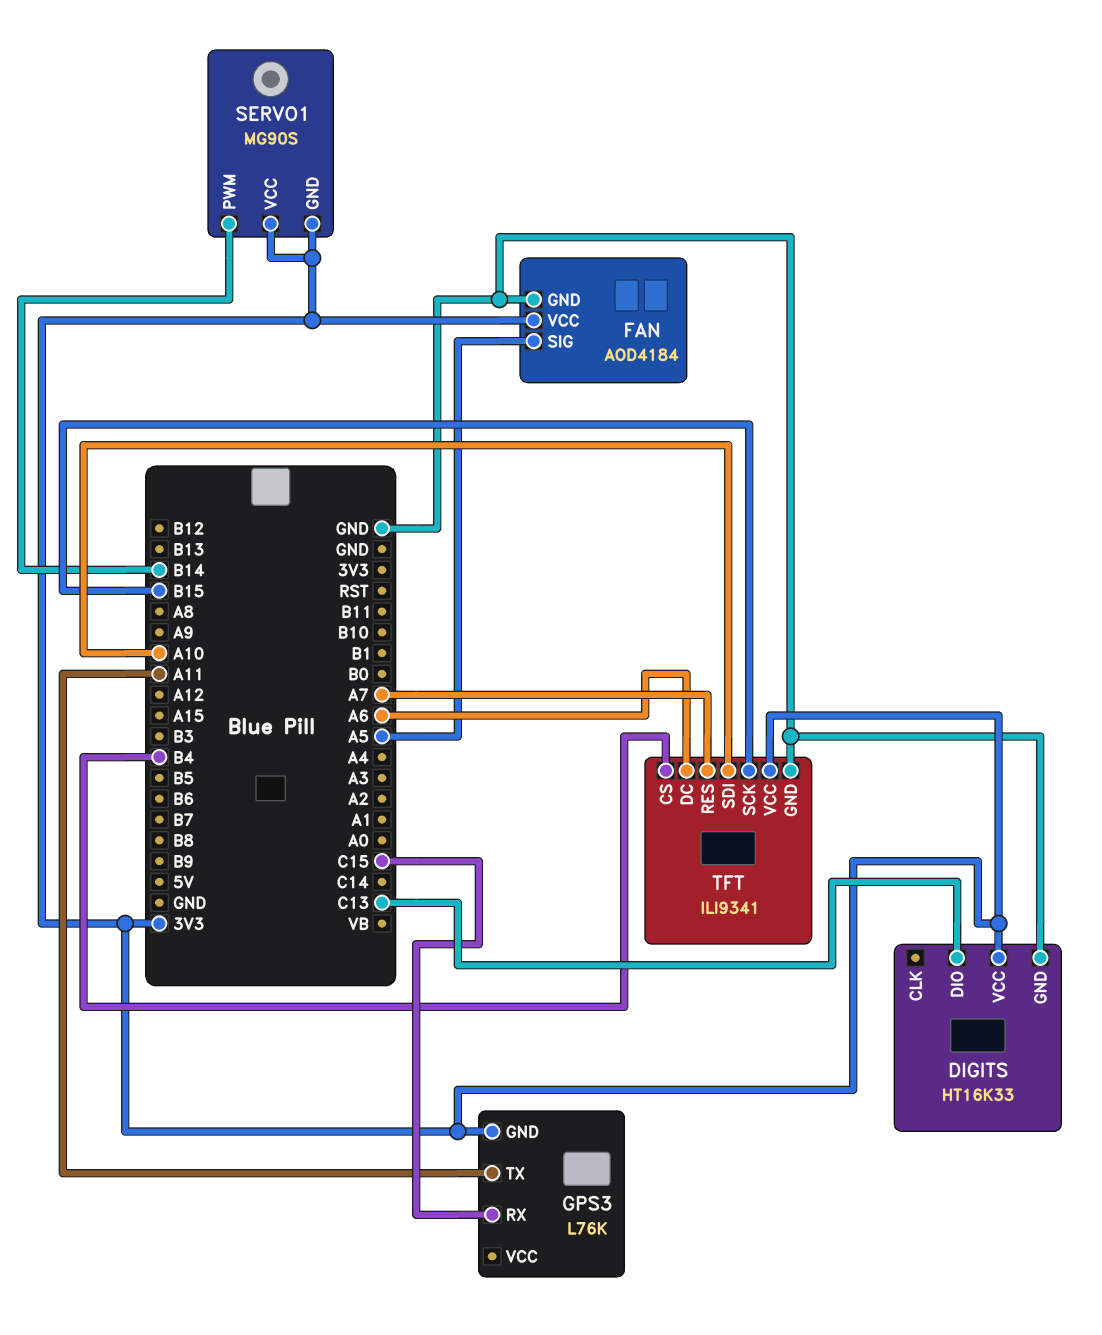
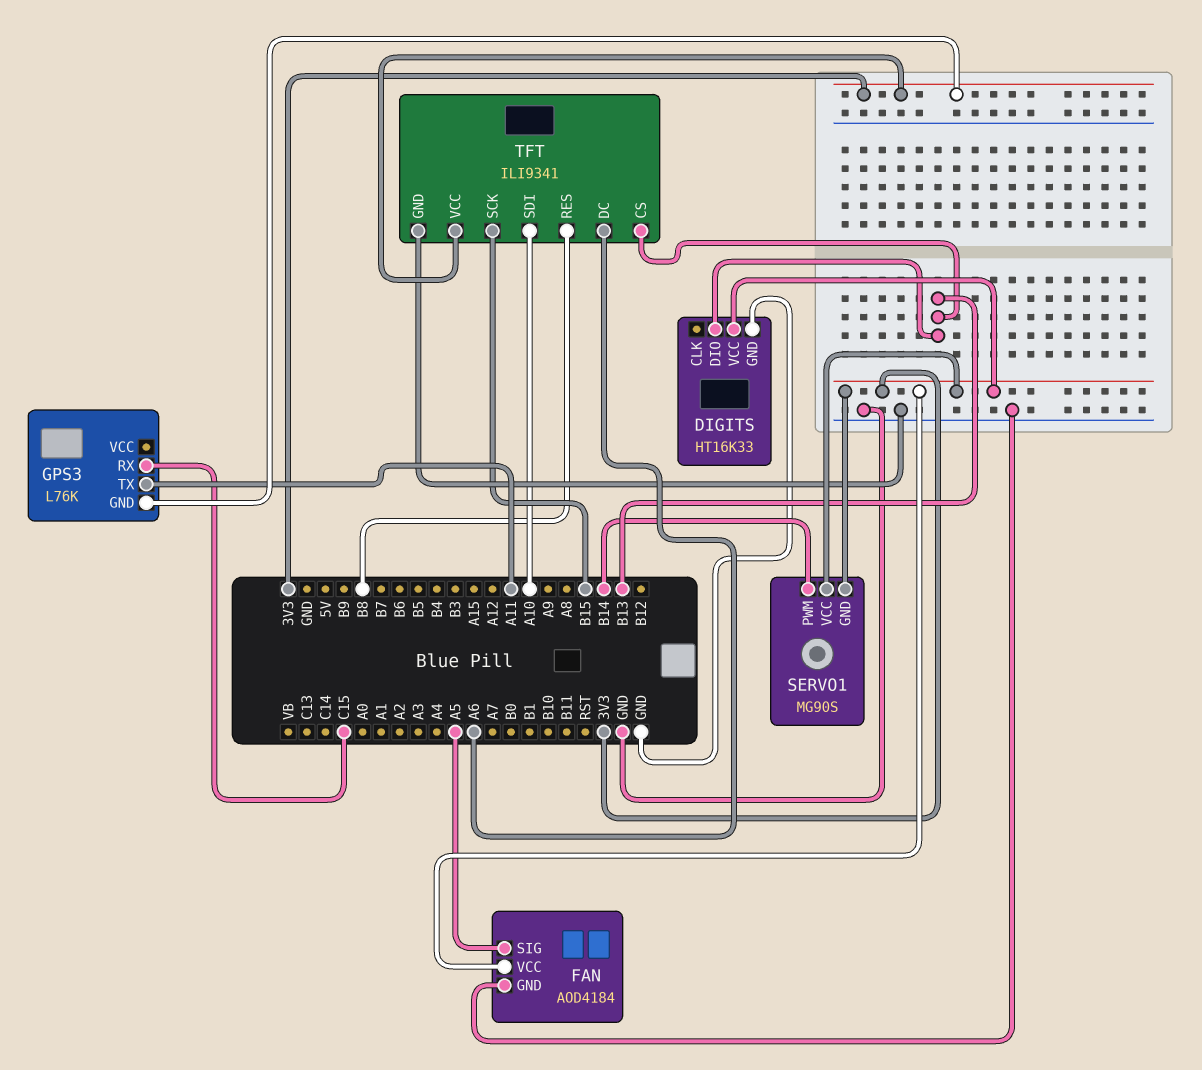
DIGITS pin DIO: C13 -> B13
TFT pin CS: B4 -> B13
TFT pin RES: A7 -> B8

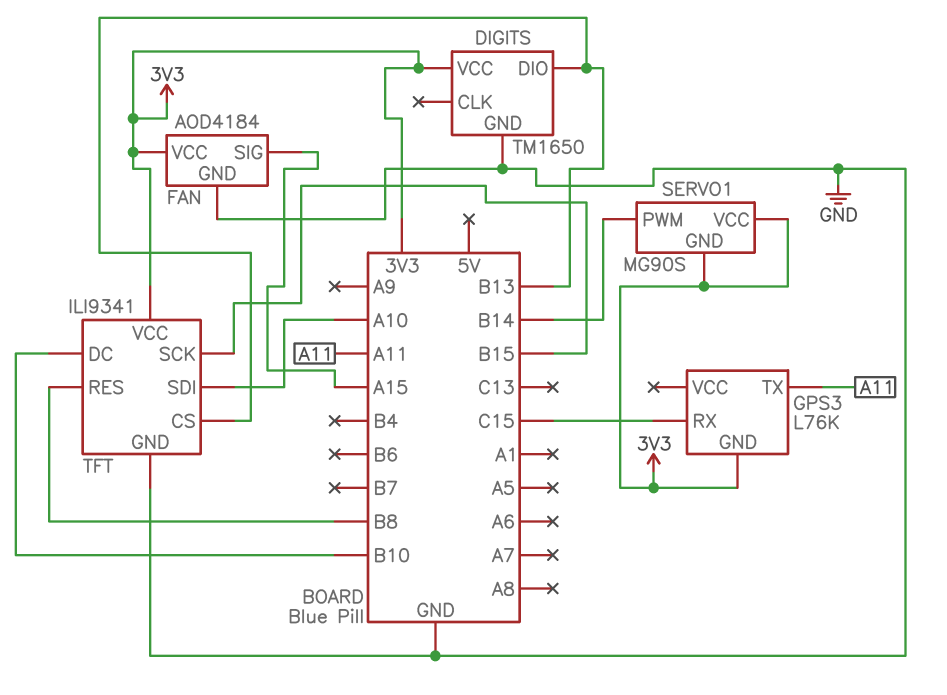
DIGITS: HT16K33 -> TM1650
FAN pin SIG: A5 -> A15
TFT pin DC: A6 -> B10

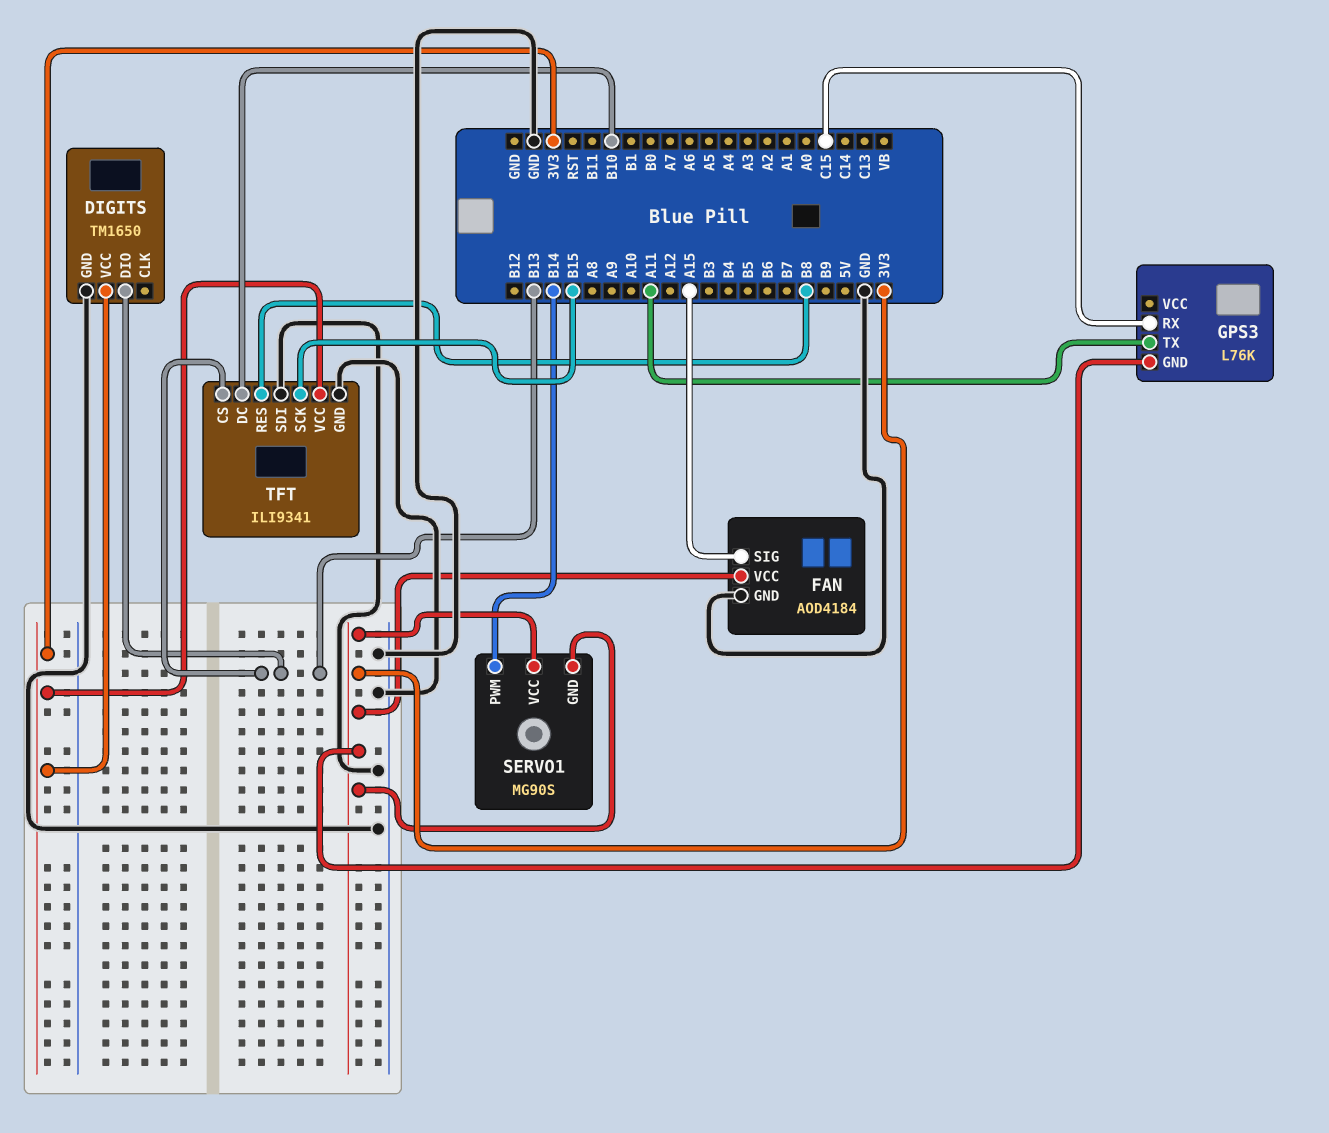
TFT pin SDI: A10 -> GND

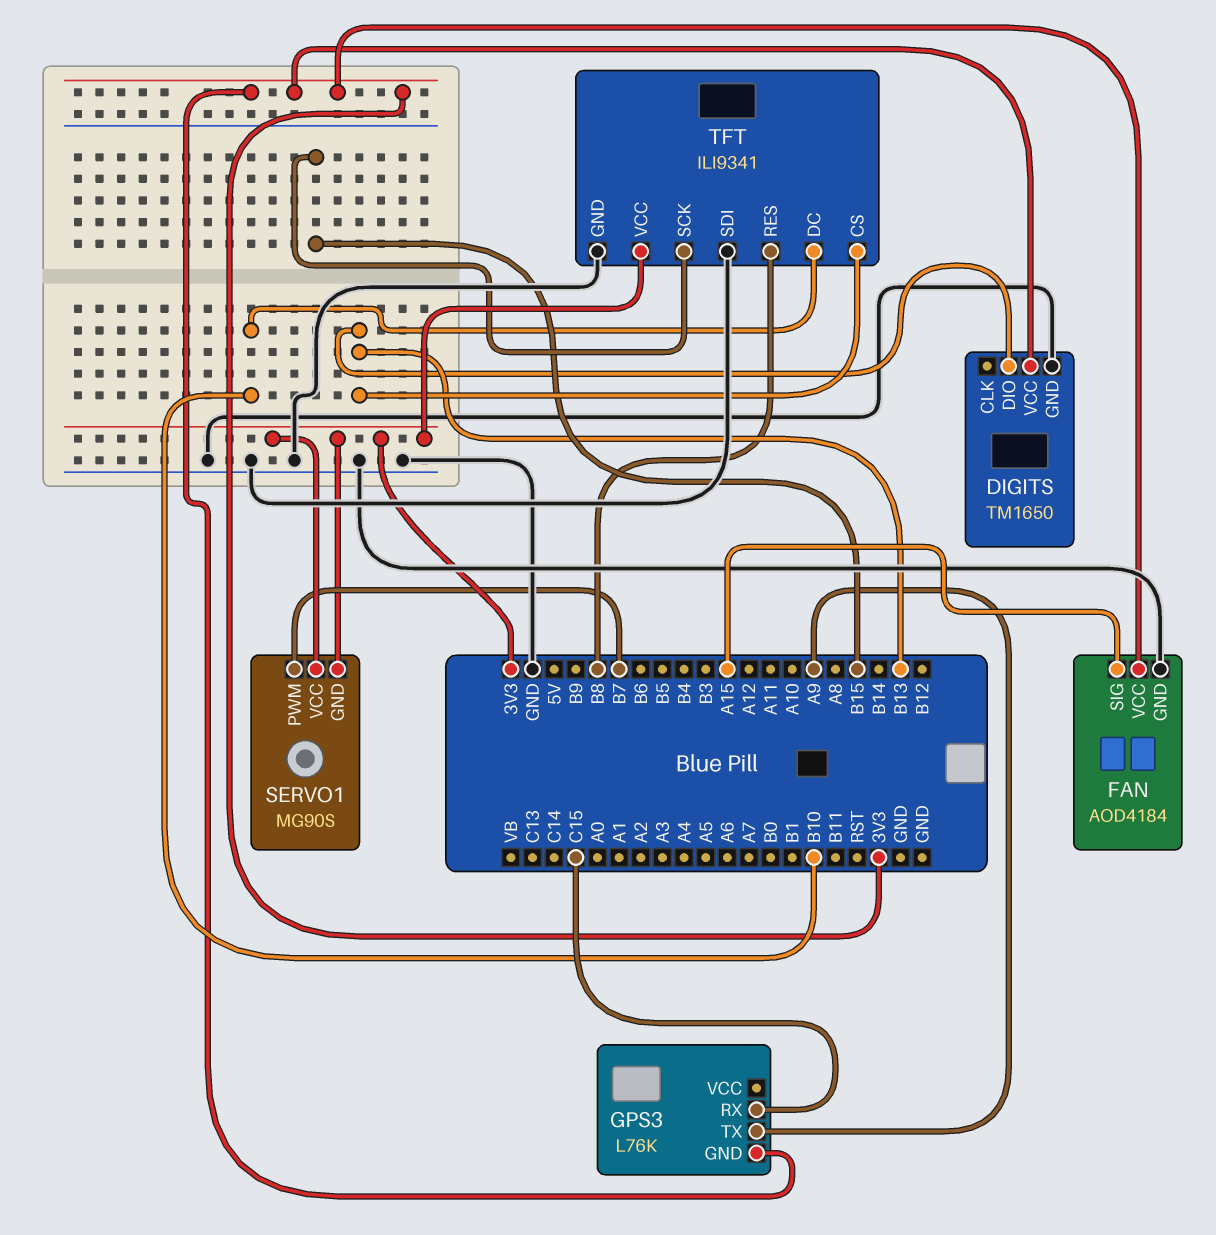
GPS3 pin TX: A11 -> A9
SERVO1 pin PWM: B14 -> B7

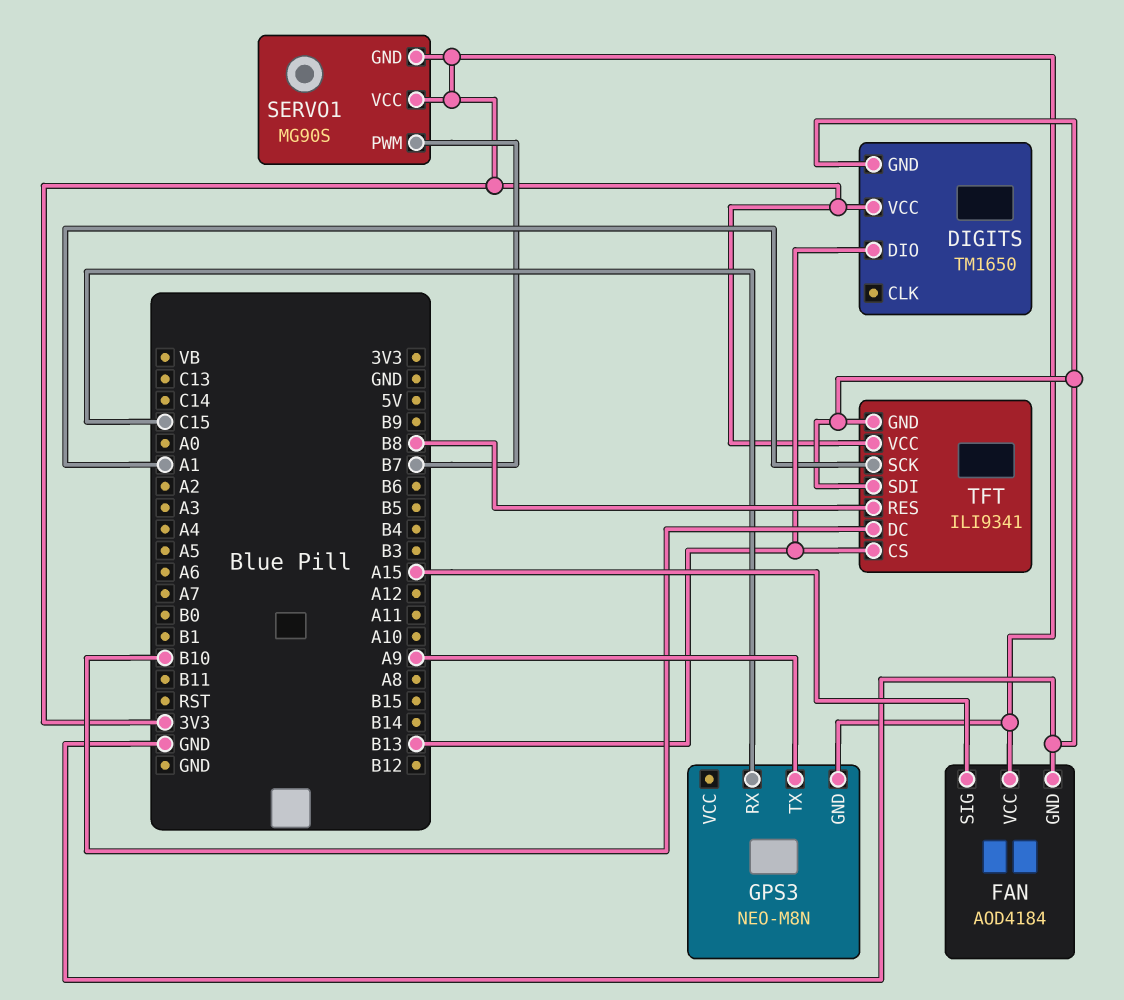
GPS3: L76K -> NEO-M8N
TFT pin SCK: B15 -> A1

